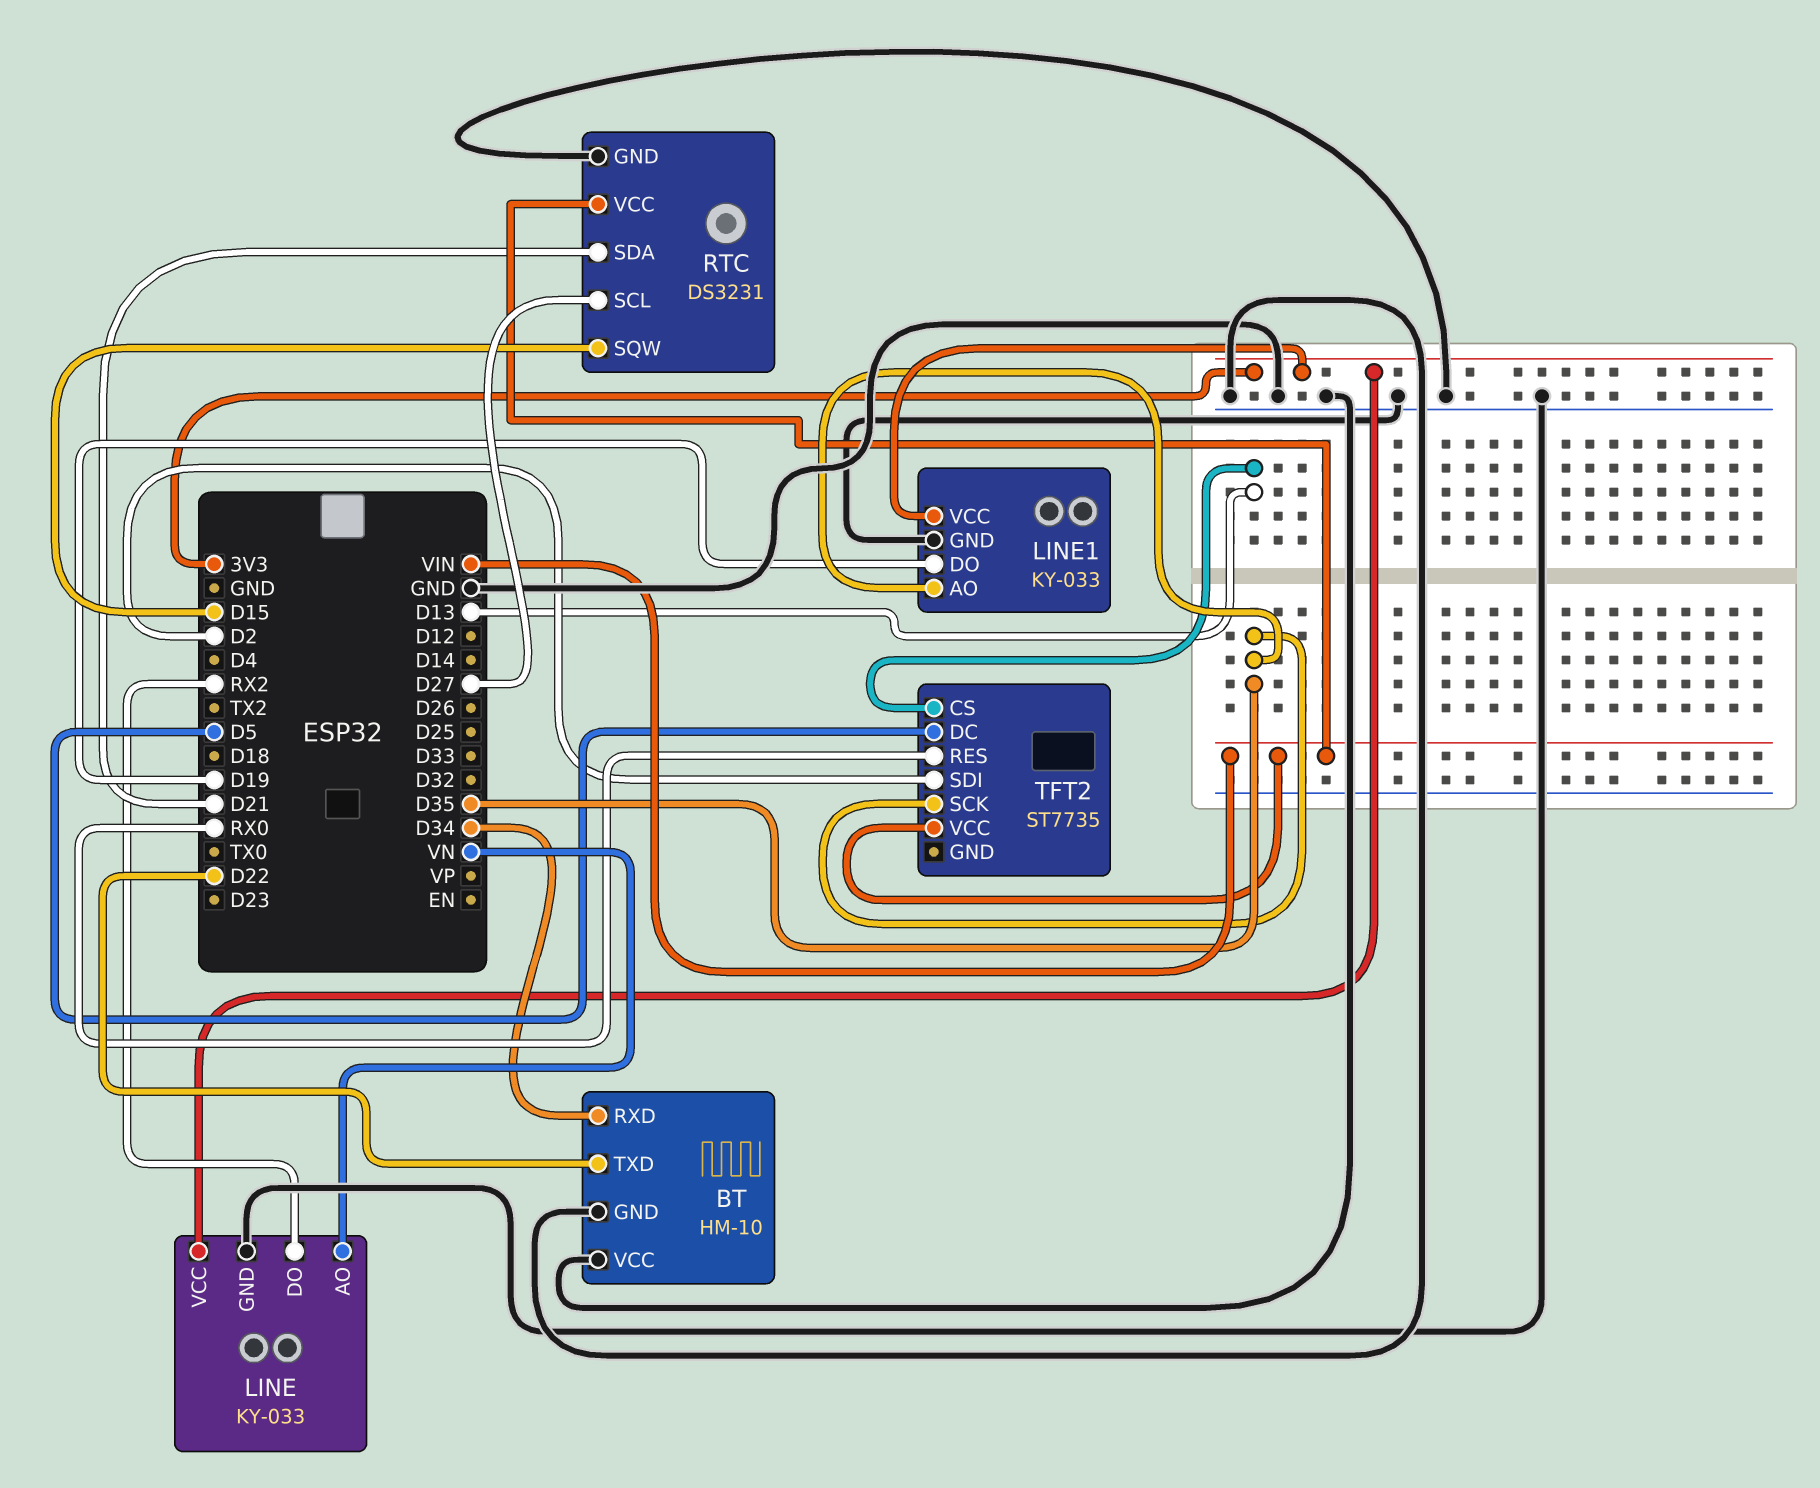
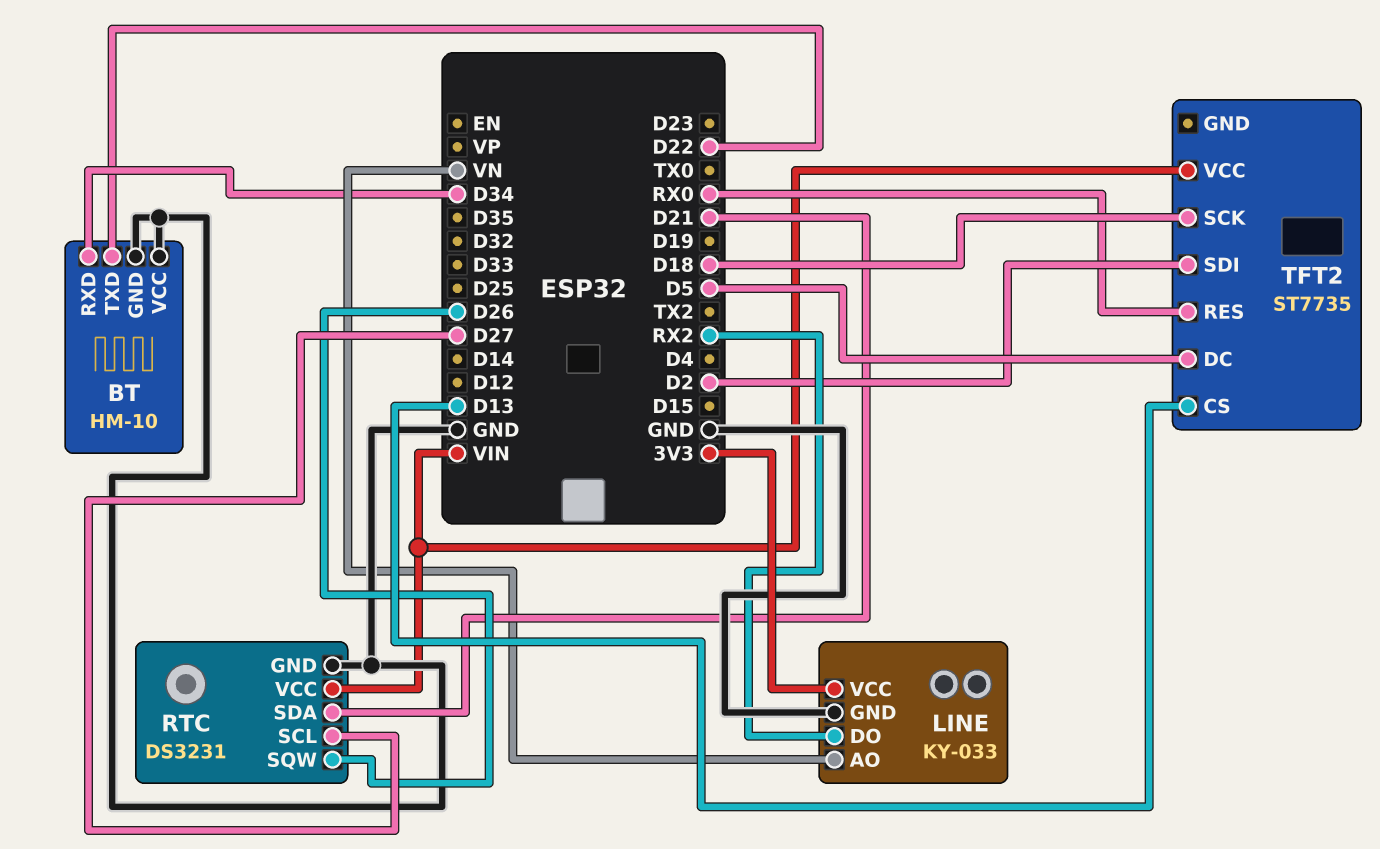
LINE1: KY-033 -> none
LINE1 pin AO: D35 -> none
LINE1 pin DO: D19 -> none
LINE1 pin GND: GND -> none
LINE1 pin VCC: 3V3 -> none
RTC pin SQW: D15 -> D26
TFT2 pin SCK: D35 -> D18

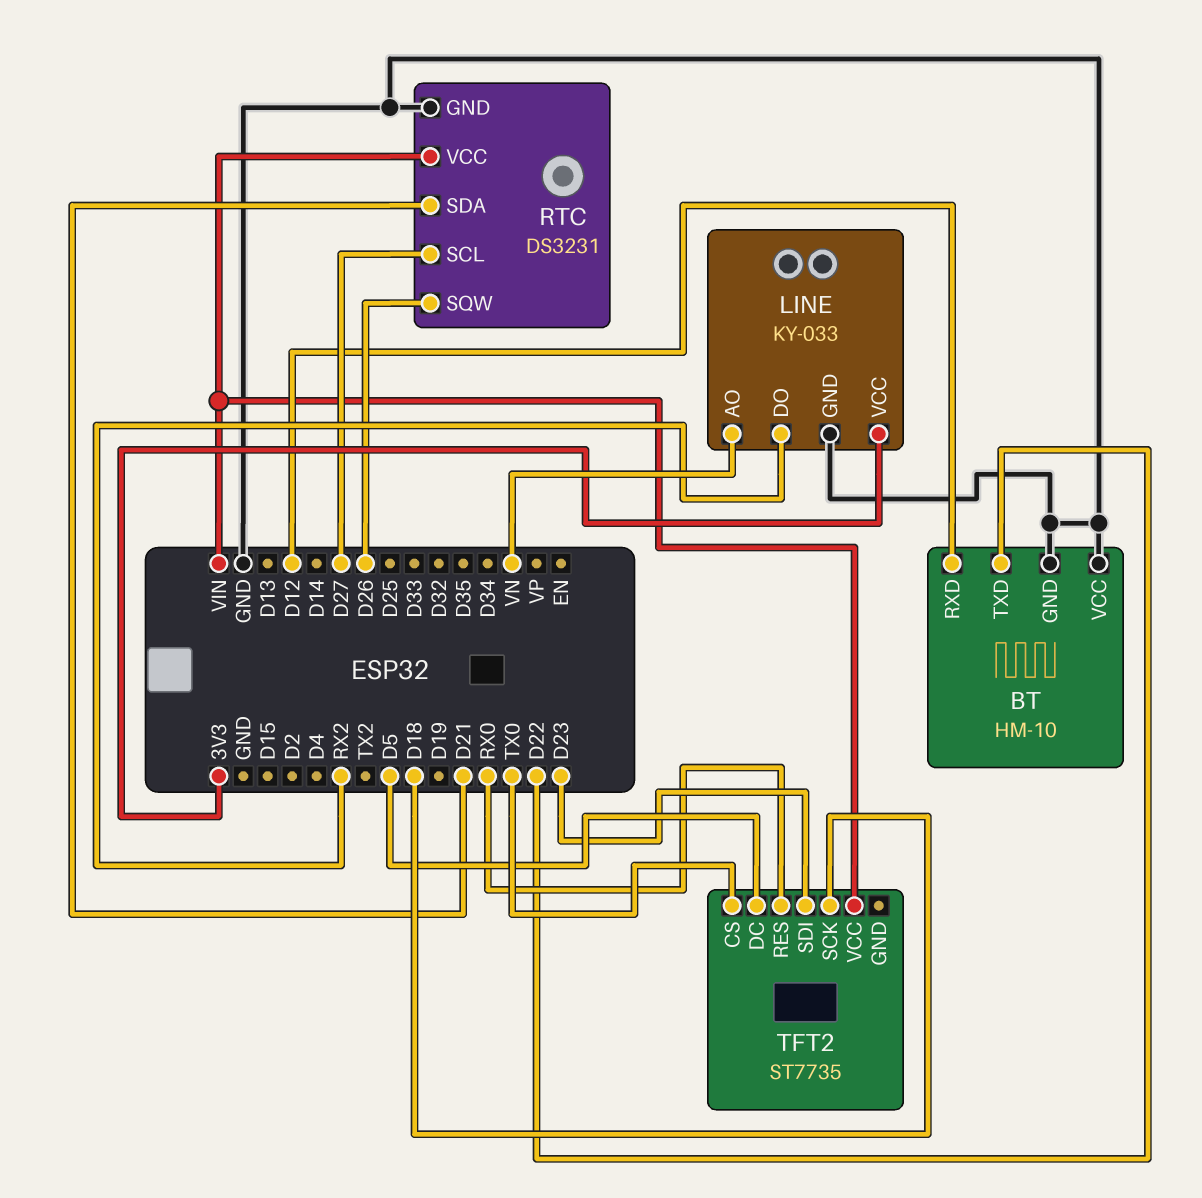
BT pin RXD: D34 -> D12
TFT2 pin CS: D13 -> TX0
TFT2 pin SDI: D2 -> D23

